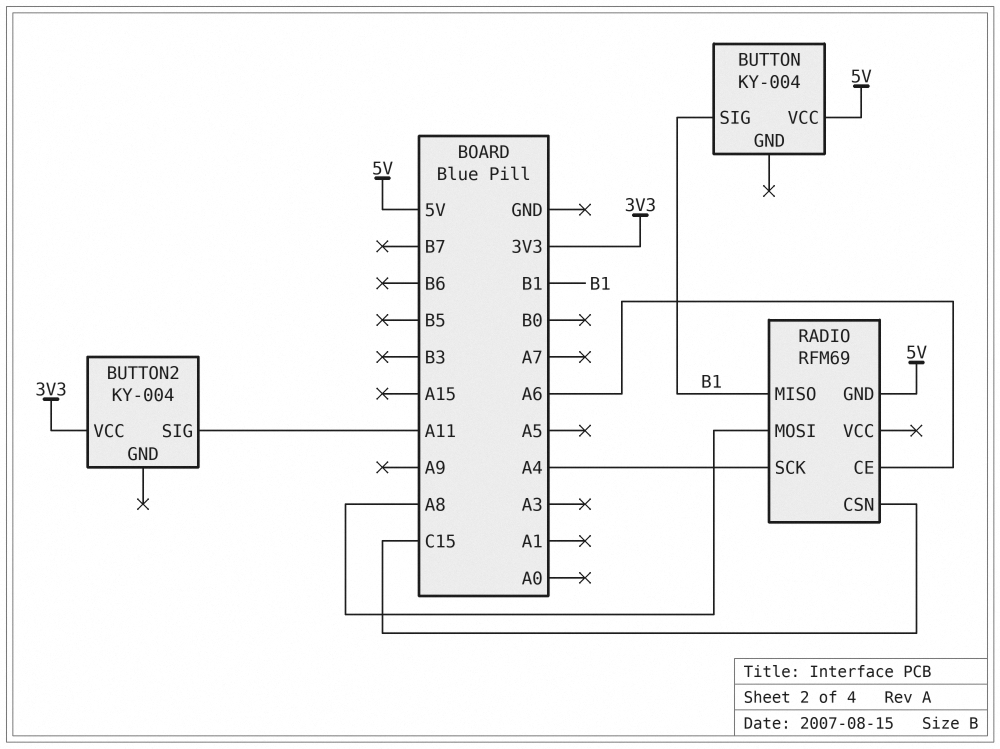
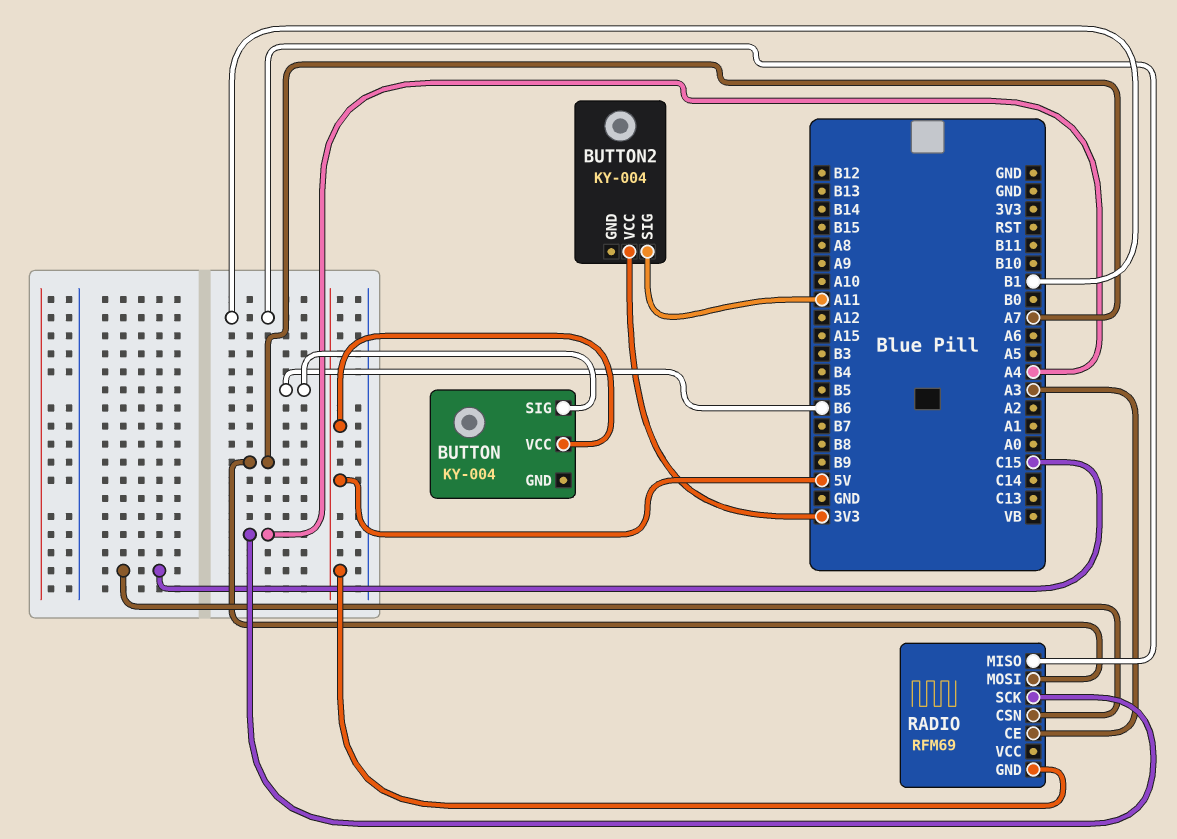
BUTTON pin SIG: B1 -> B6
RADIO pin CE: A6 -> A3
RADIO pin MOSI: A8 -> A7

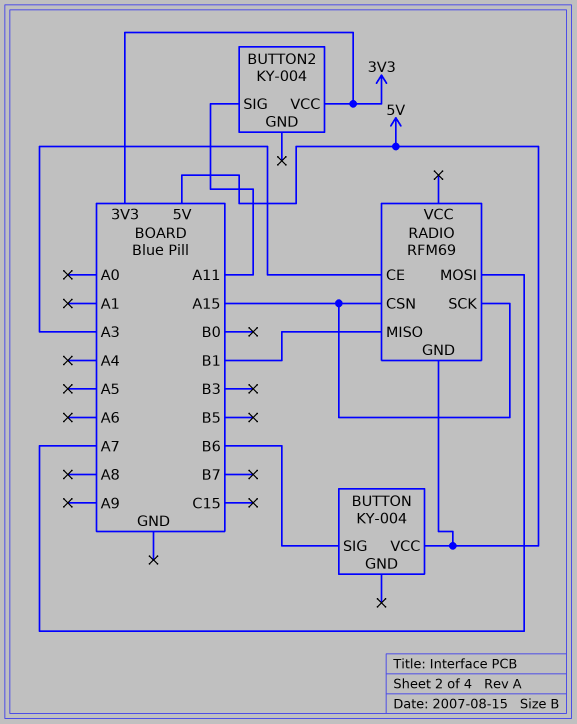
RADIO pin CSN: C15 -> A15
RADIO pin SCK: A4 -> A15

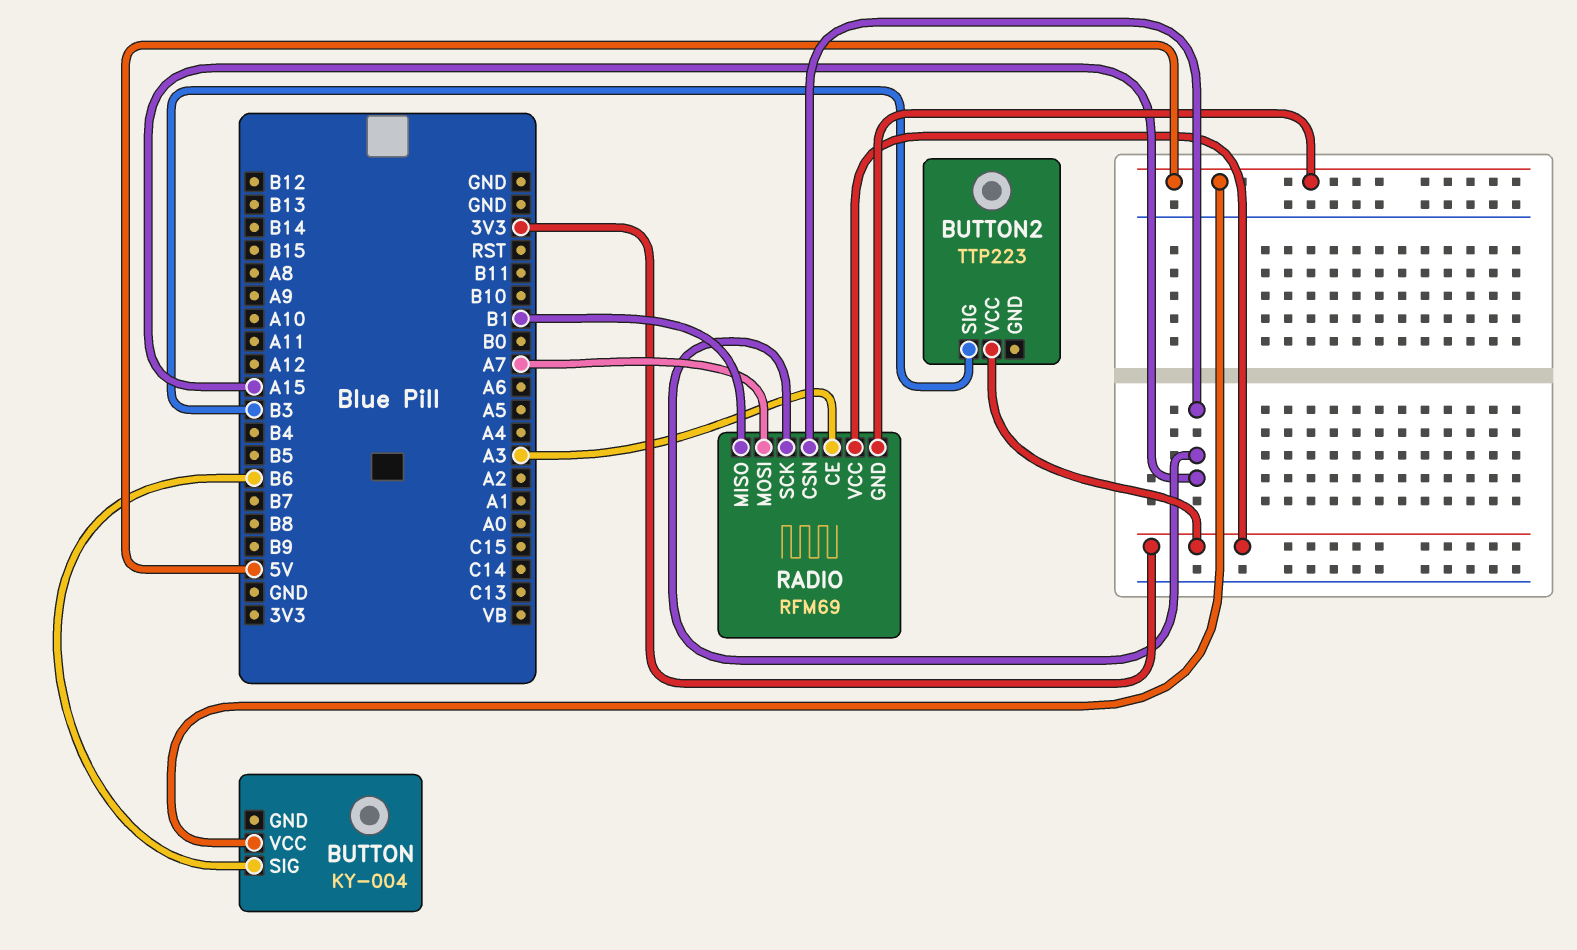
BUTTON2: KY-004 -> TTP223
BUTTON2 pin SIG: A11 -> B3
RADIO pin VCC: none -> 3V3

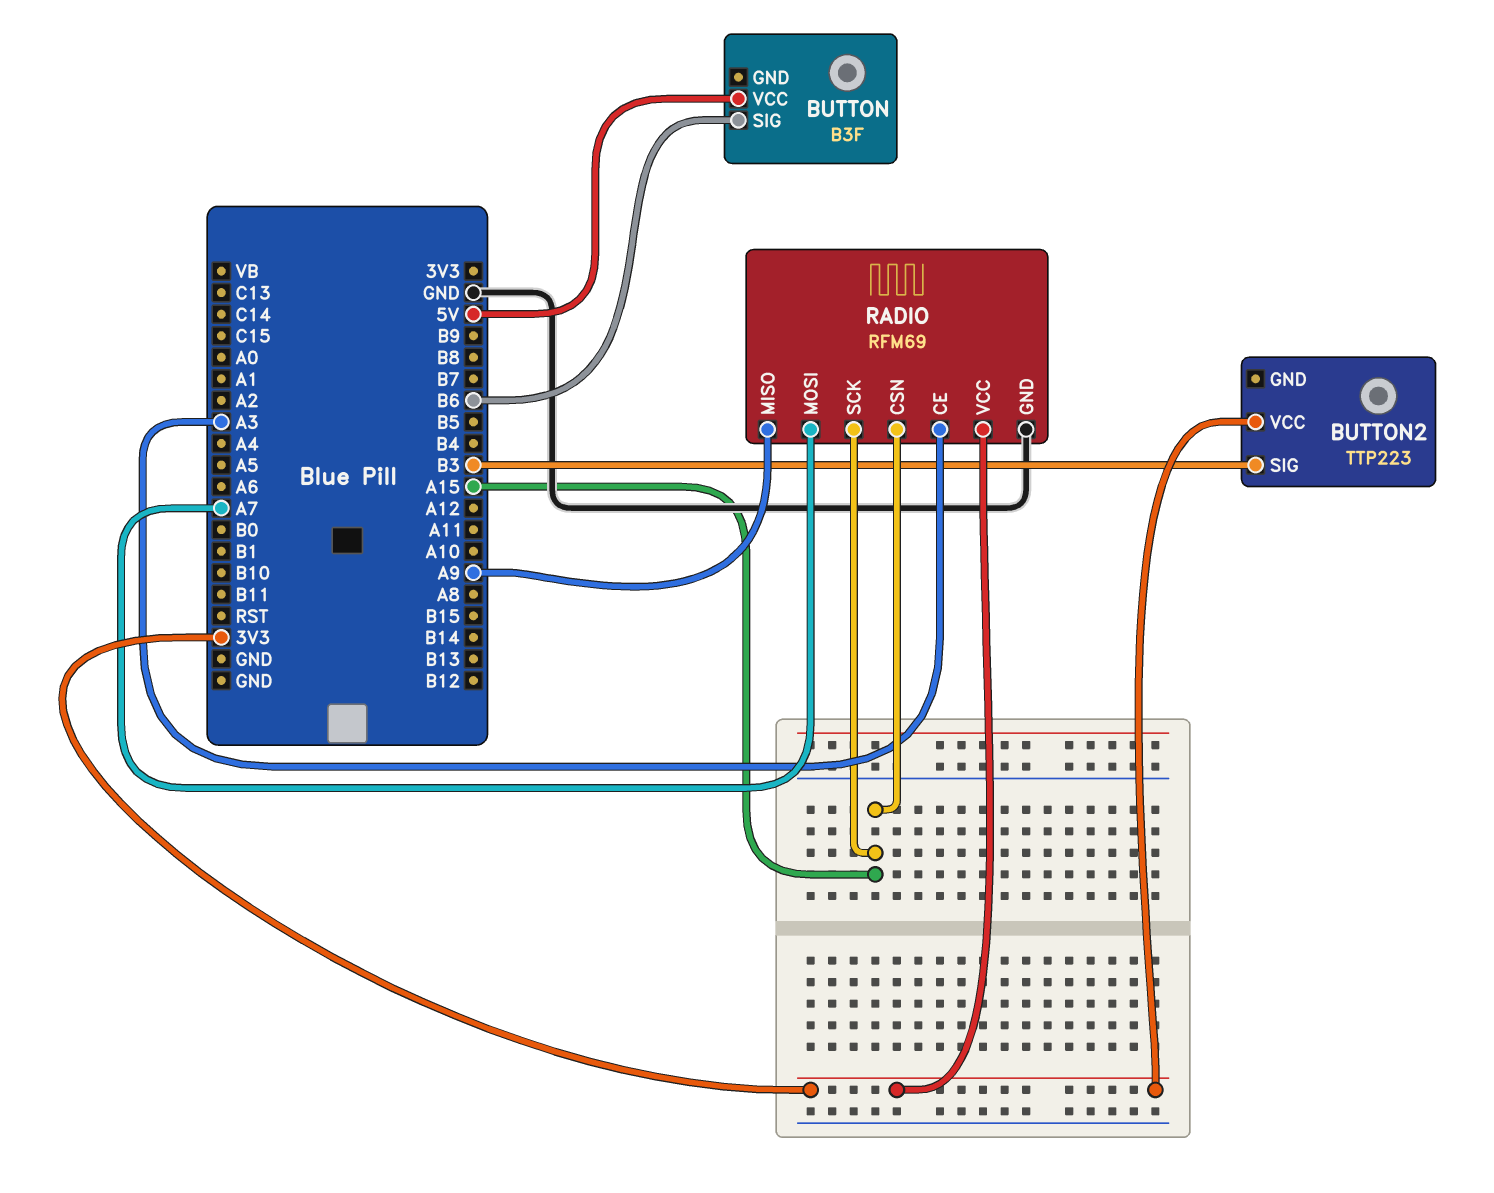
BUTTON: KY-004 -> B3F
RADIO pin GND: 5V -> GND
RADIO pin MISO: B1 -> A9

